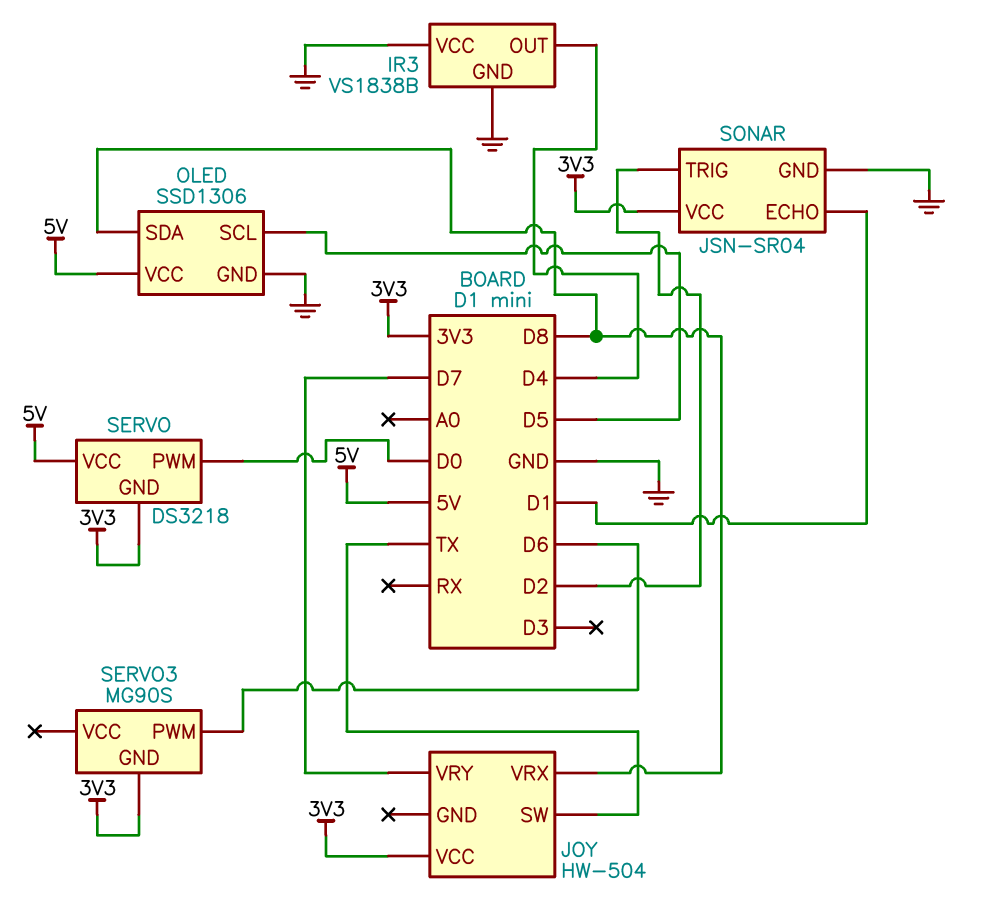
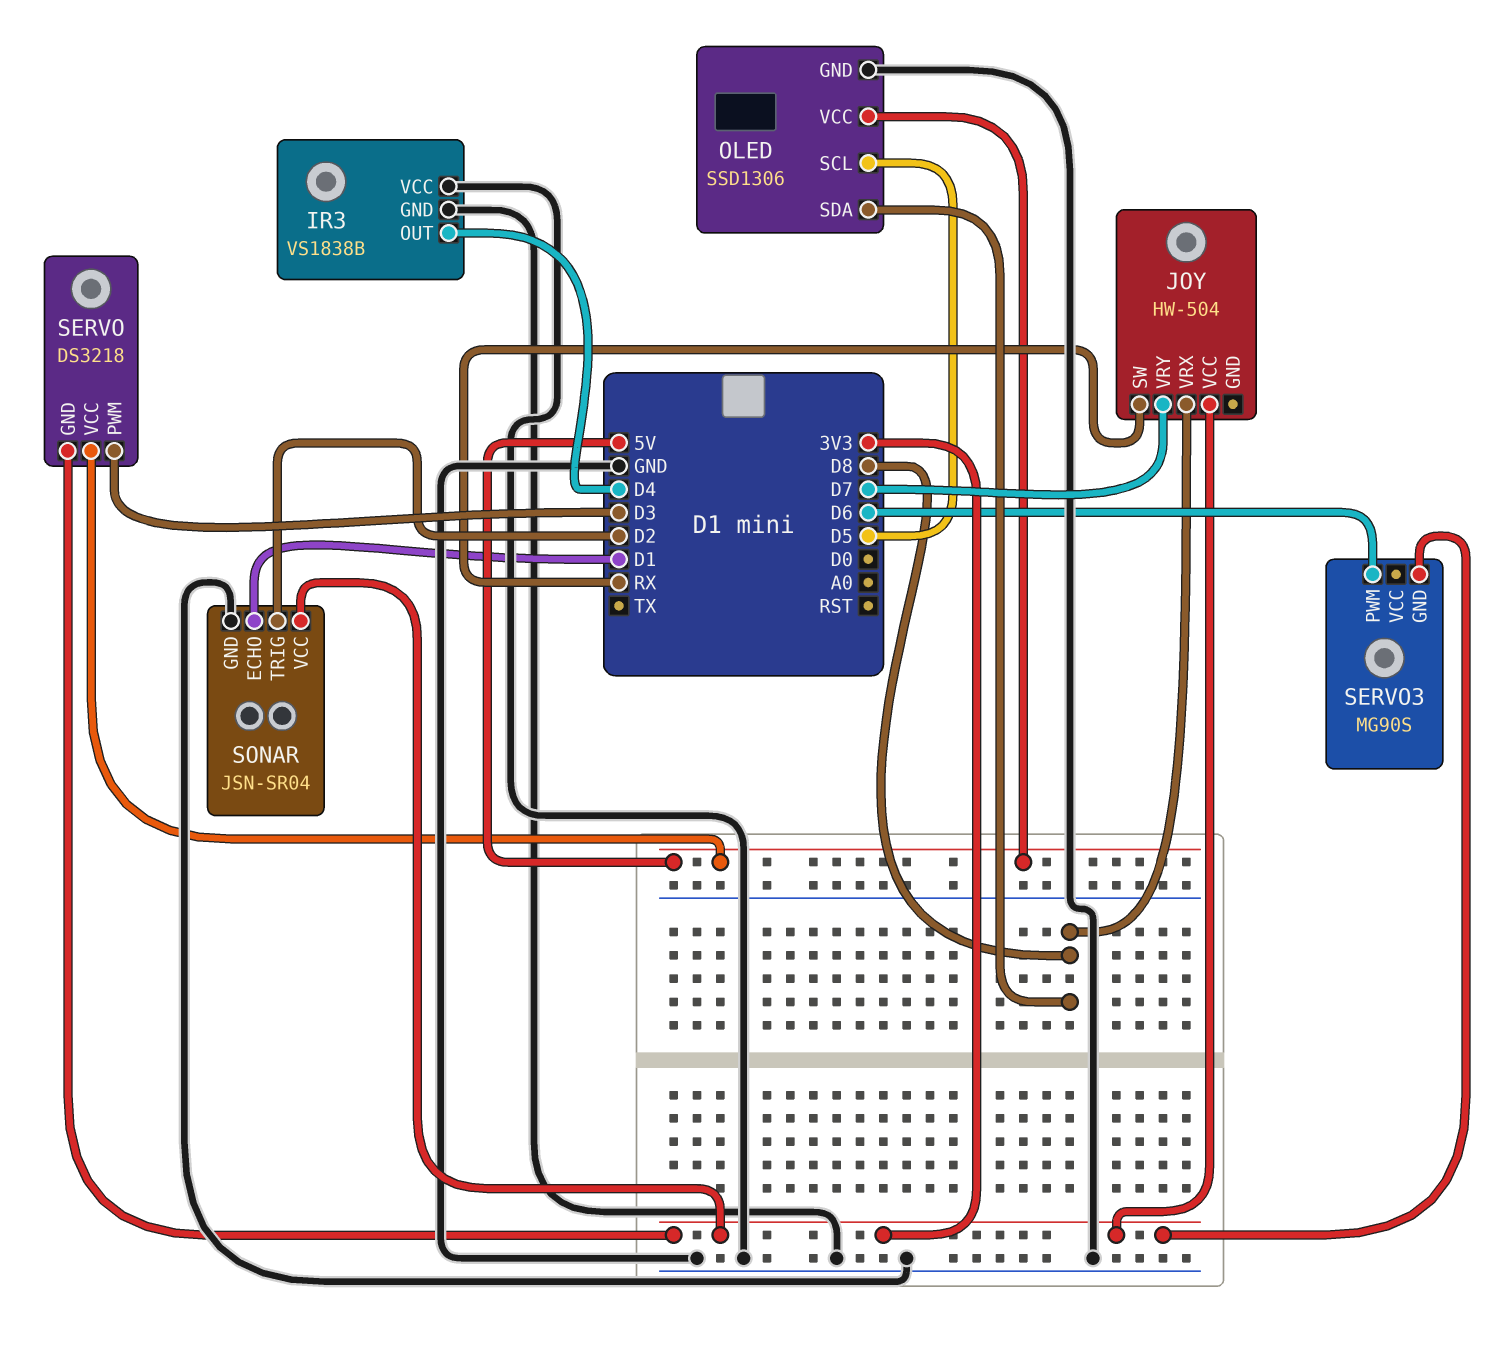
JOY pin SW: TX -> RX
SERVO pin PWM: D0 -> D3

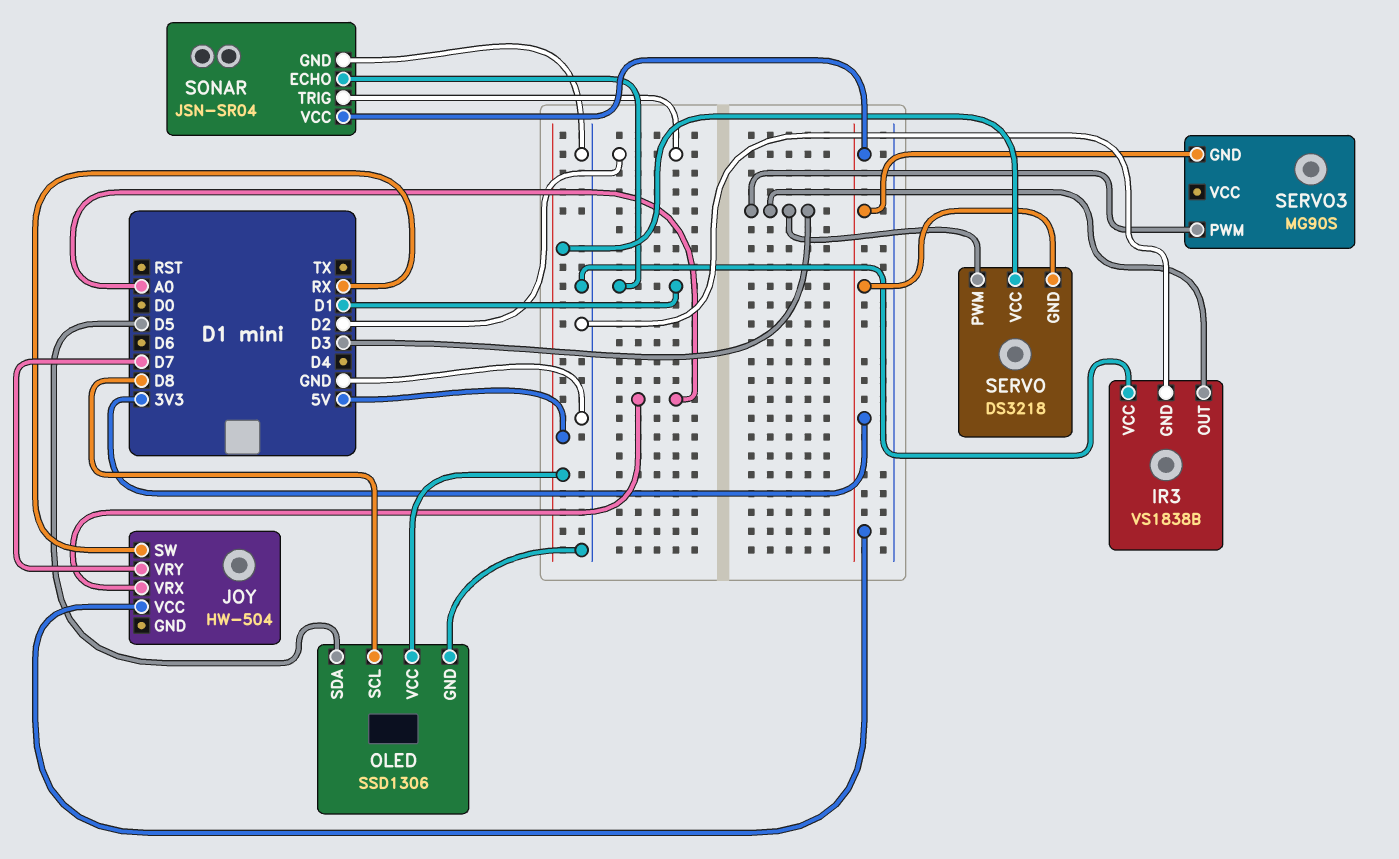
IR3 pin OUT: D4 -> D3
JOY pin VRX: D8 -> A0
OLED pin SCL: D5 -> D8
OLED pin SDA: D8 -> D5
SERVO3 pin PWM: D6 -> D3

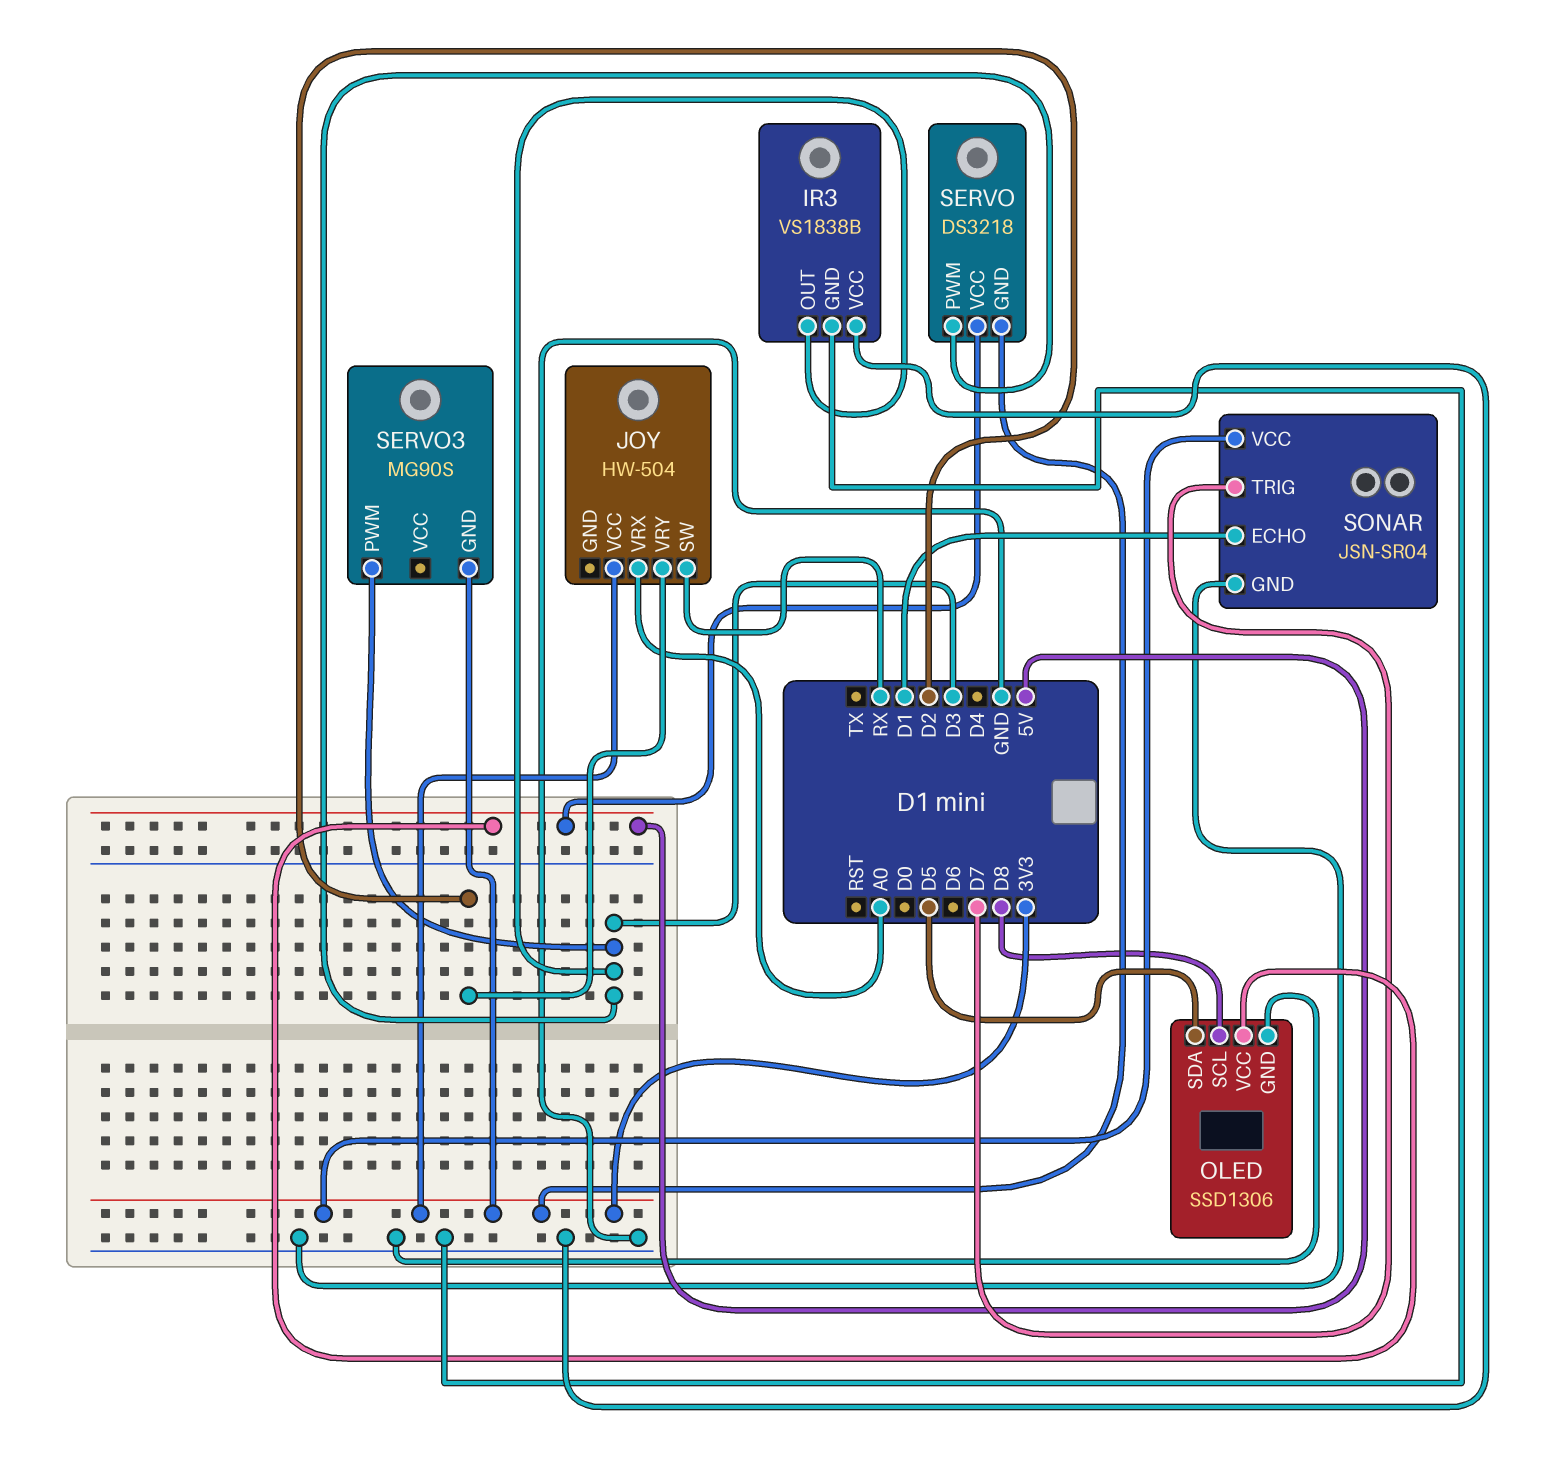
JOY pin VRY: D7 -> D2
SONAR pin TRIG: D2 -> D7

